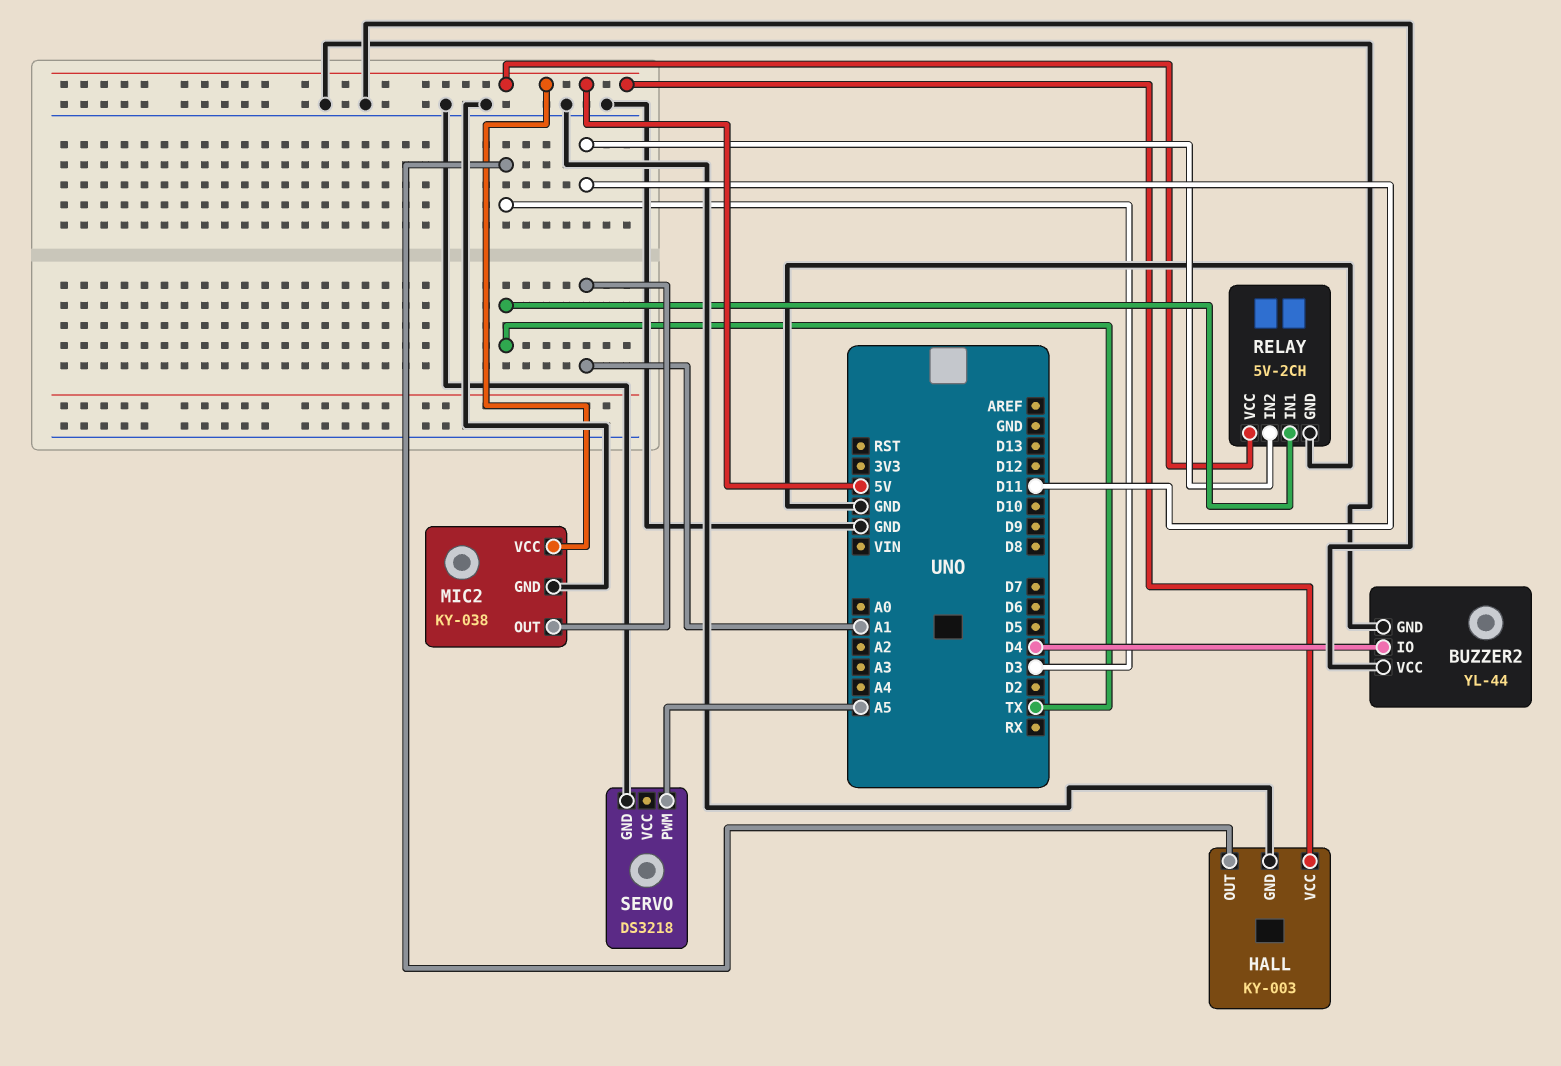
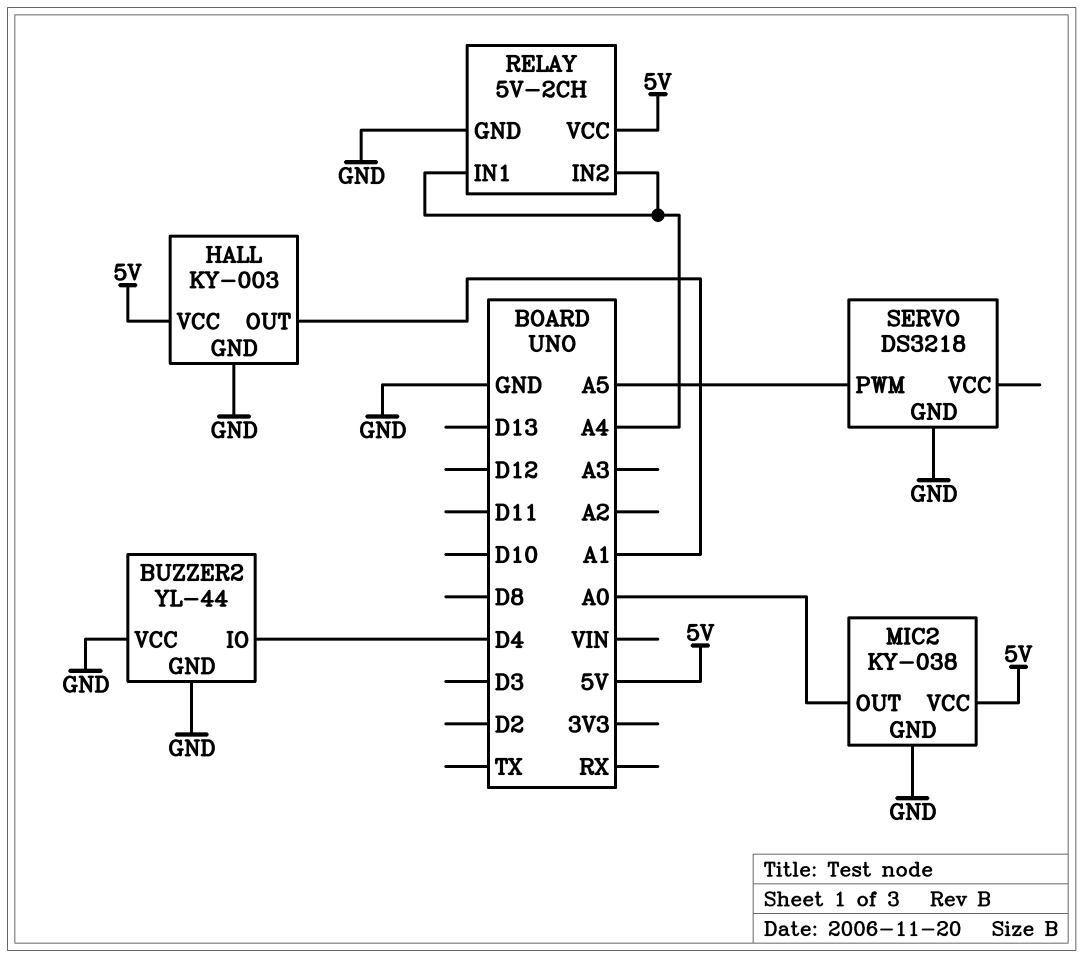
HALL pin OUT: D3 -> A1
MIC2 pin OUT: A1 -> A0
RELAY pin IN1: TX -> A4
RELAY pin IN2: D11 -> A4

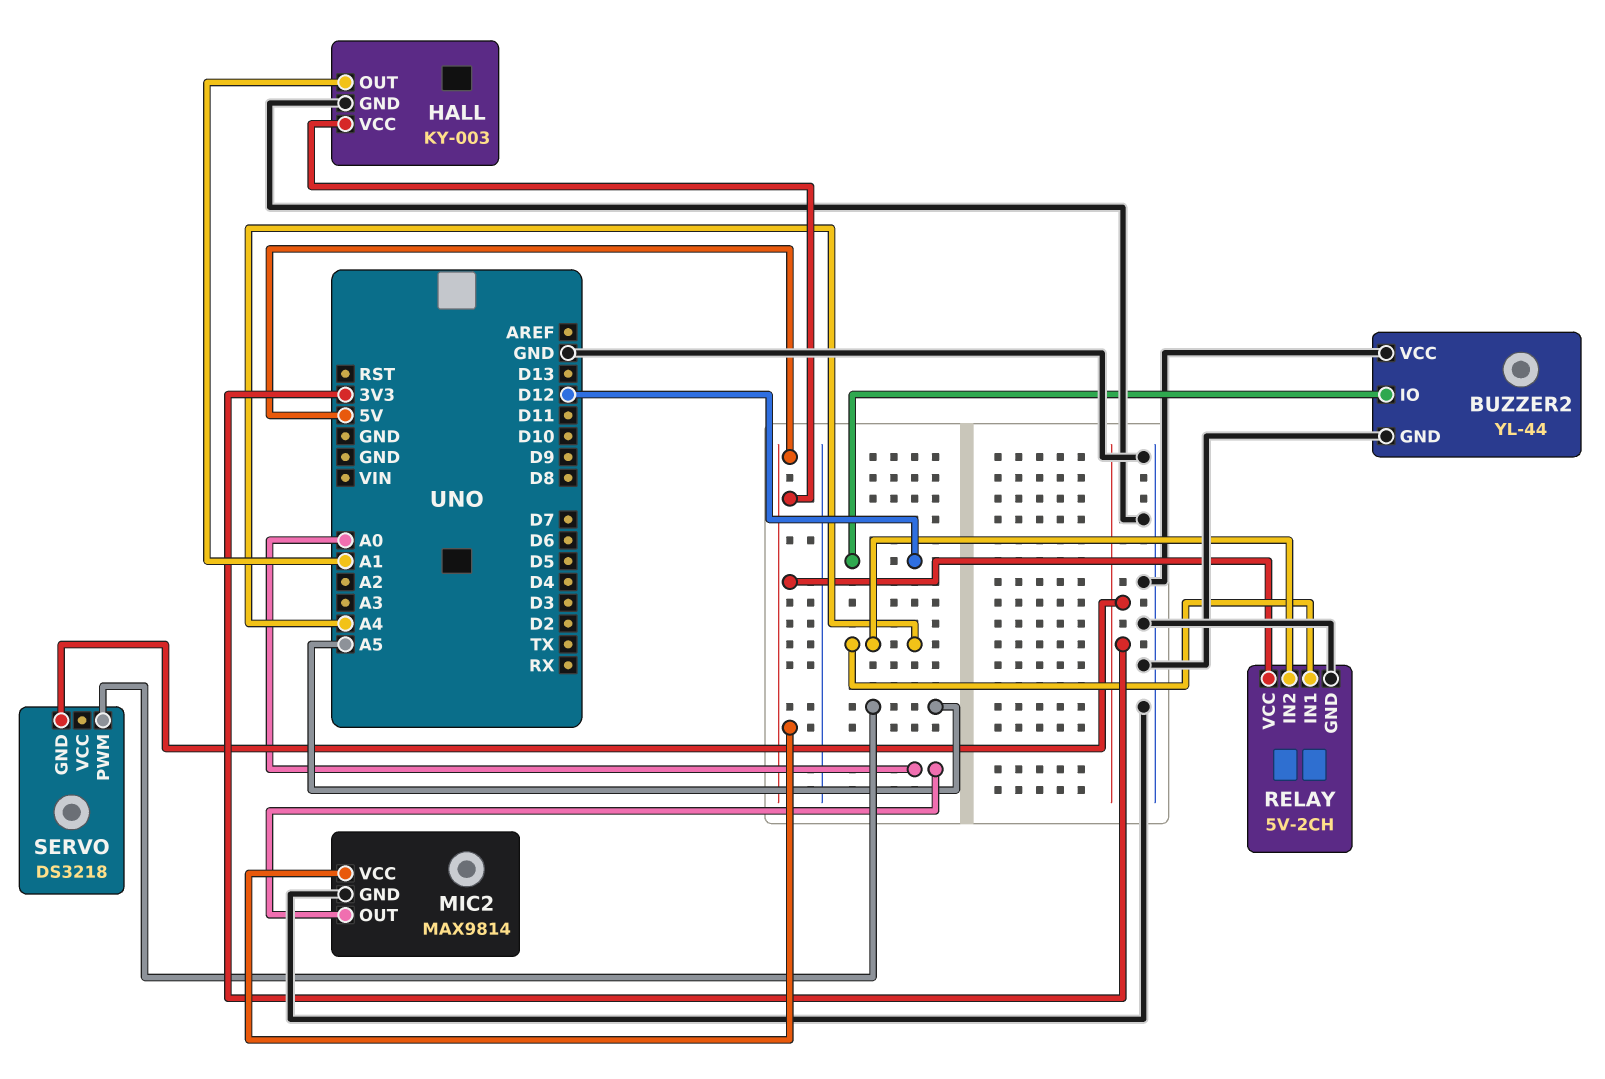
BUZZER2 pin IO: D4 -> D12
MIC2: KY-038 -> MAX9814
SERVO pin GND: GND -> 3V3

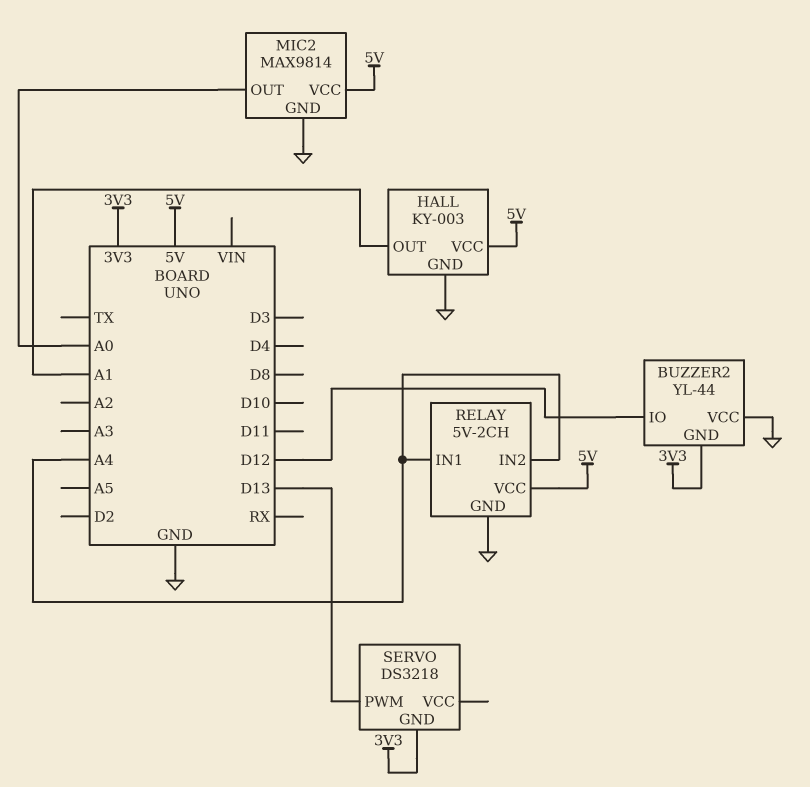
BUZZER2 pin GND: GND -> 3V3
SERVO pin PWM: A5 -> D13

